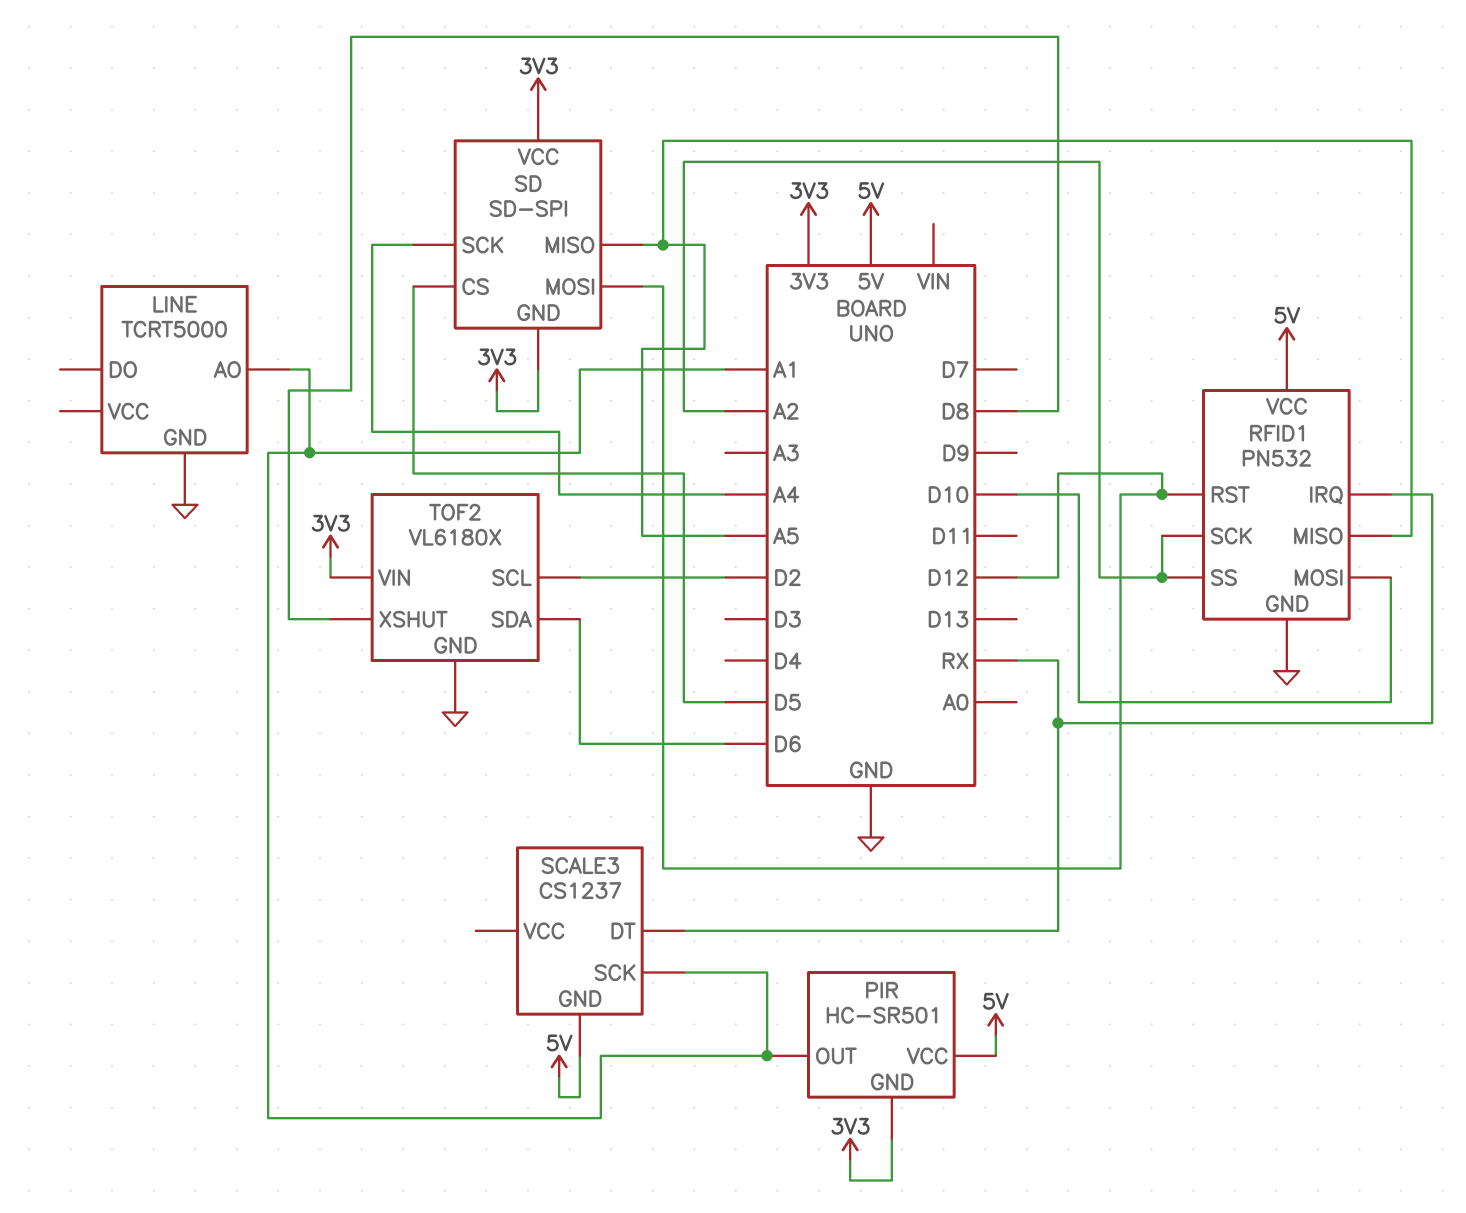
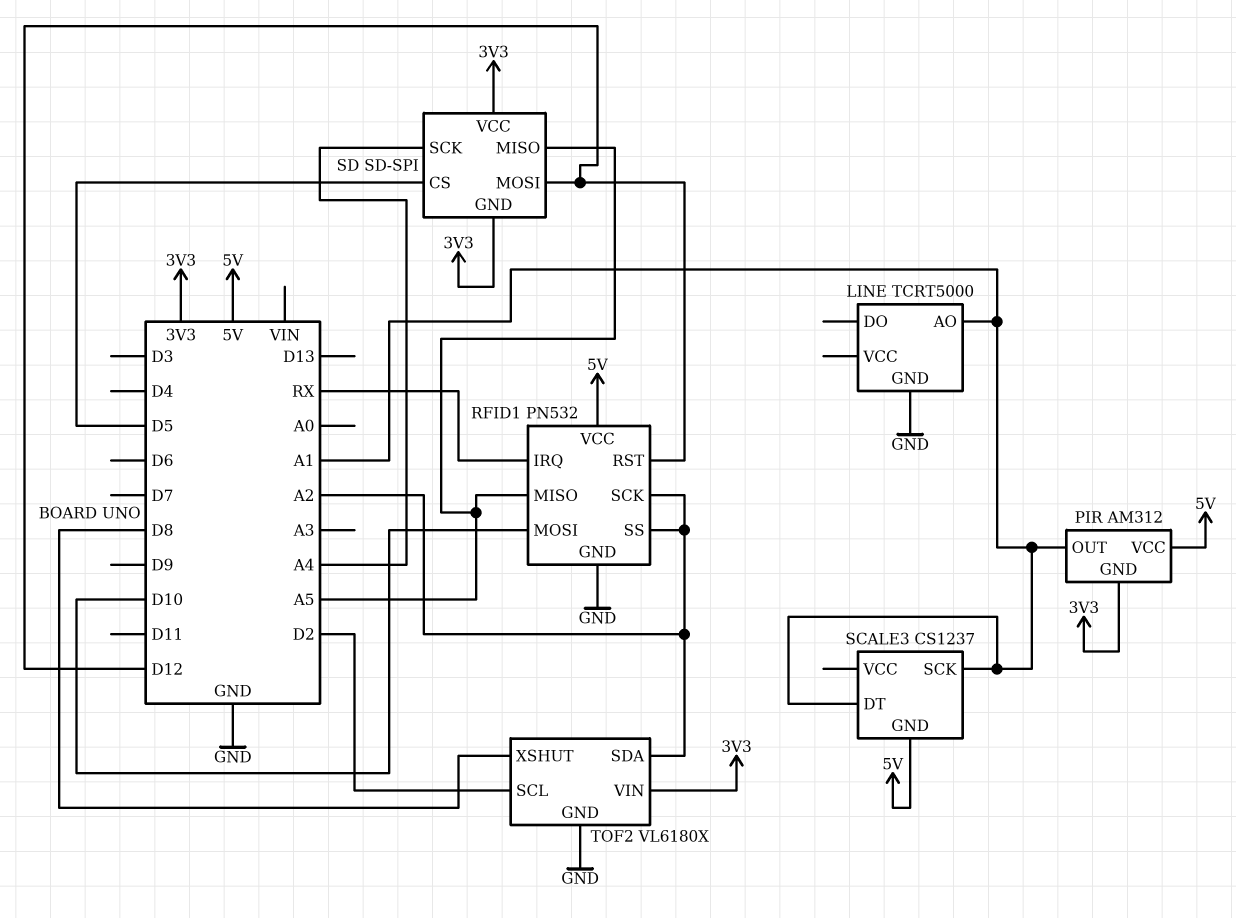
PIR: HC-SR501 -> AM312
SCALE3 pin DT: RX -> A1
TOF2 pin SDA: D6 -> A2

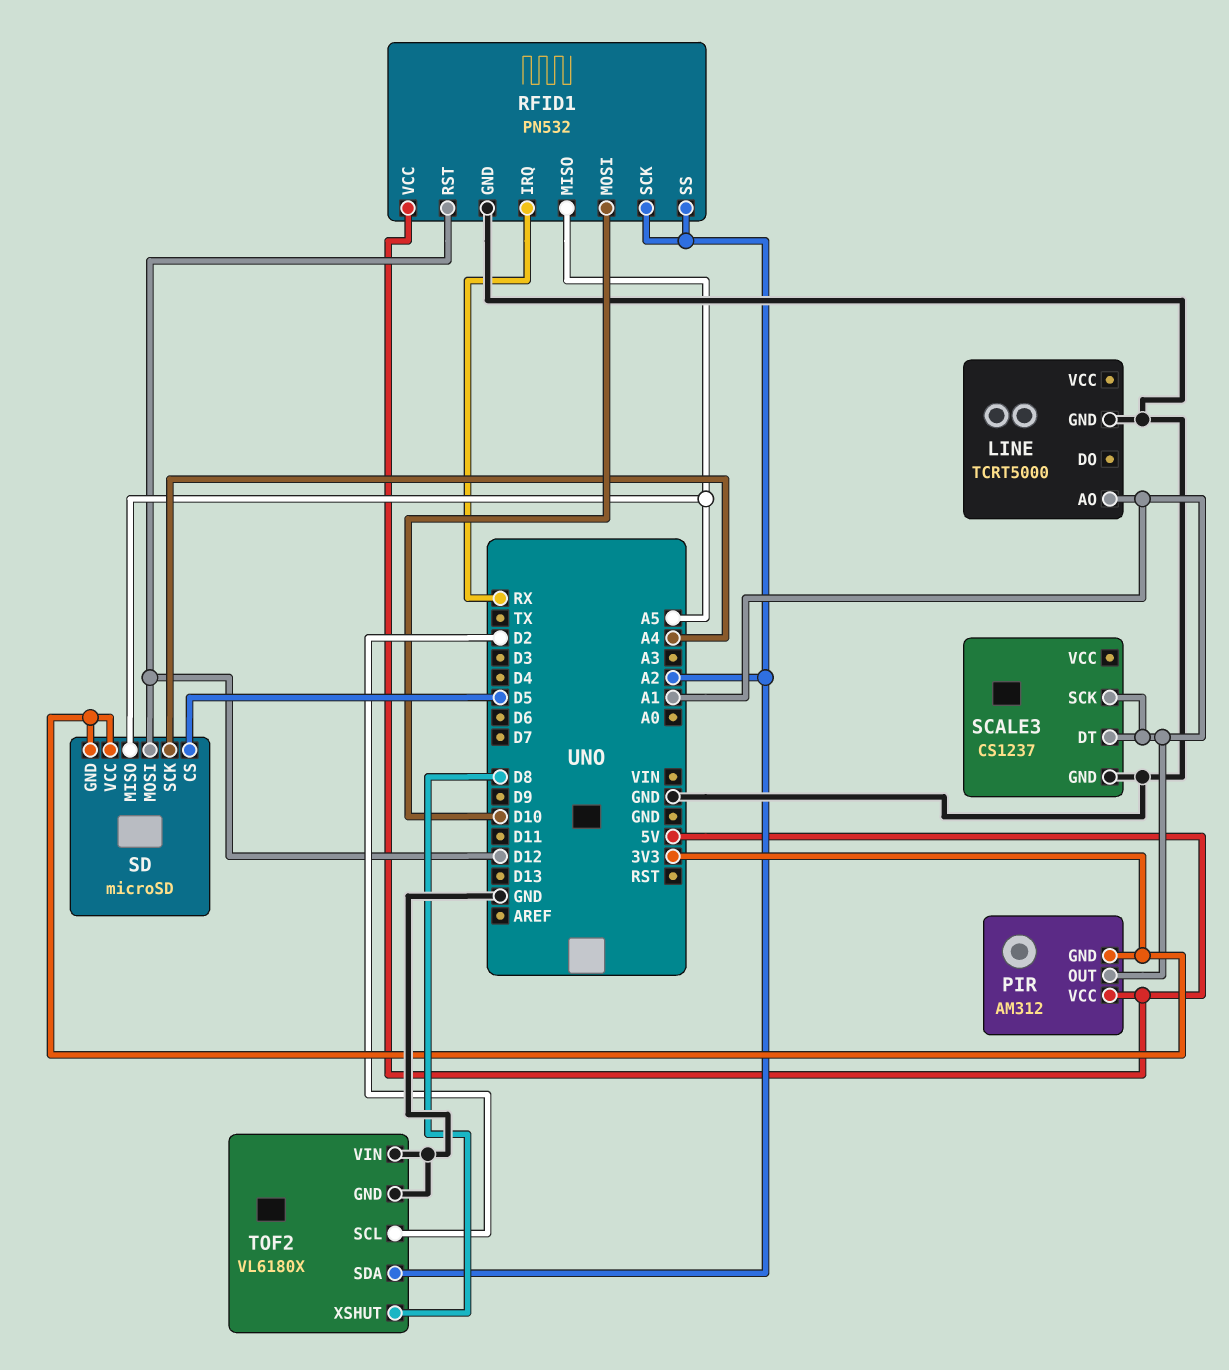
SCALE3 pin GND: 5V -> GND
SD: SD-SPI -> microSD
TOF2 pin VIN: 3V3 -> GND

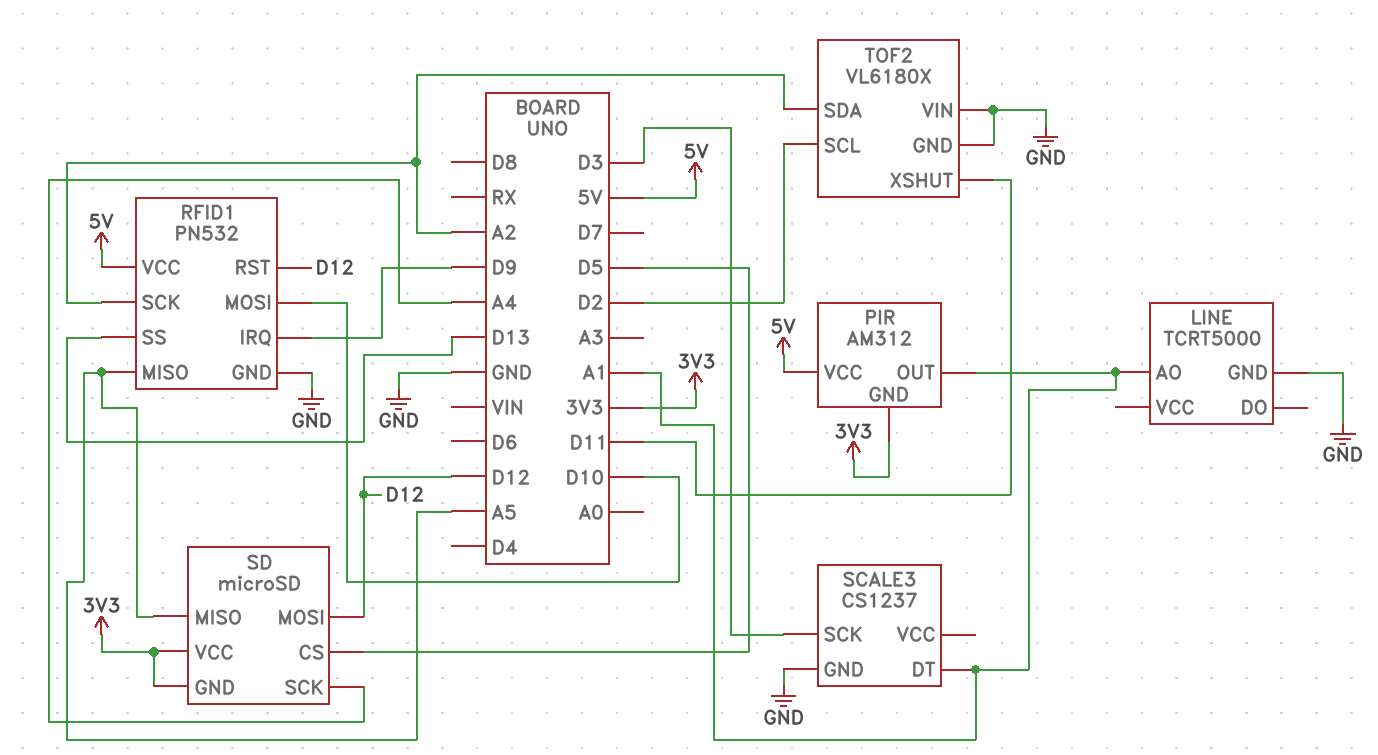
RFID1 pin IRQ: RX -> D9
RFID1 pin SS: A2 -> D13
SCALE3 pin SCK: A1 -> D3
TOF2 pin XSHUT: D8 -> D11

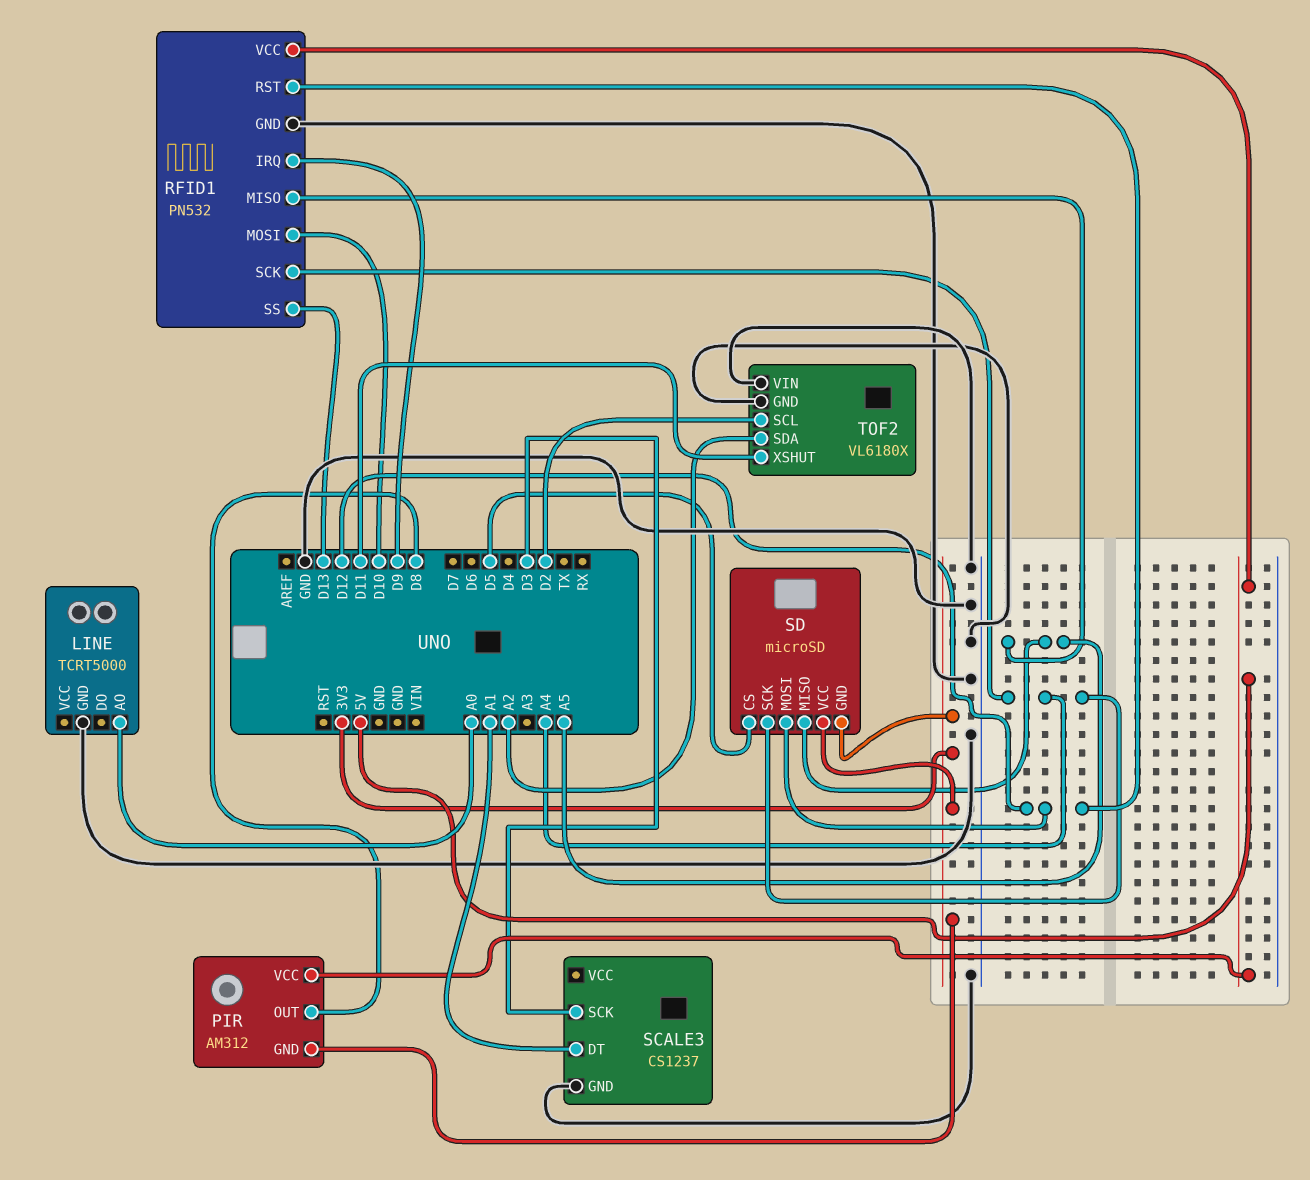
LINE pin AO: A1 -> A0
PIR pin OUT: A1 -> D8
RFID1 pin SCK: A2 -> A4

